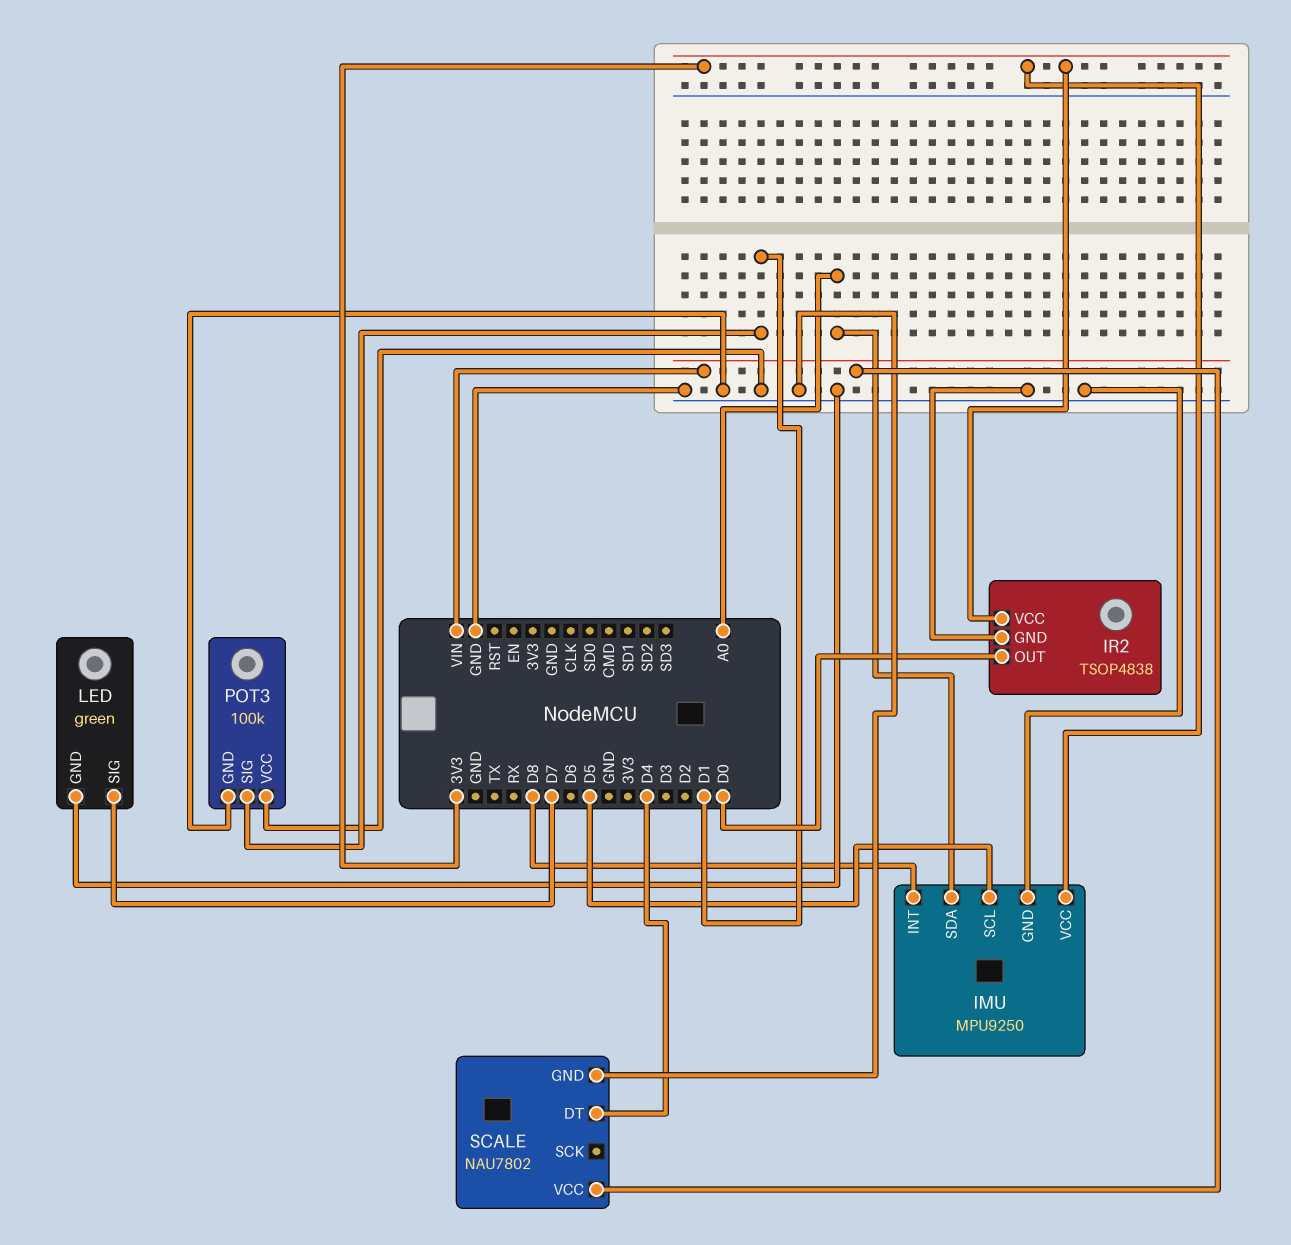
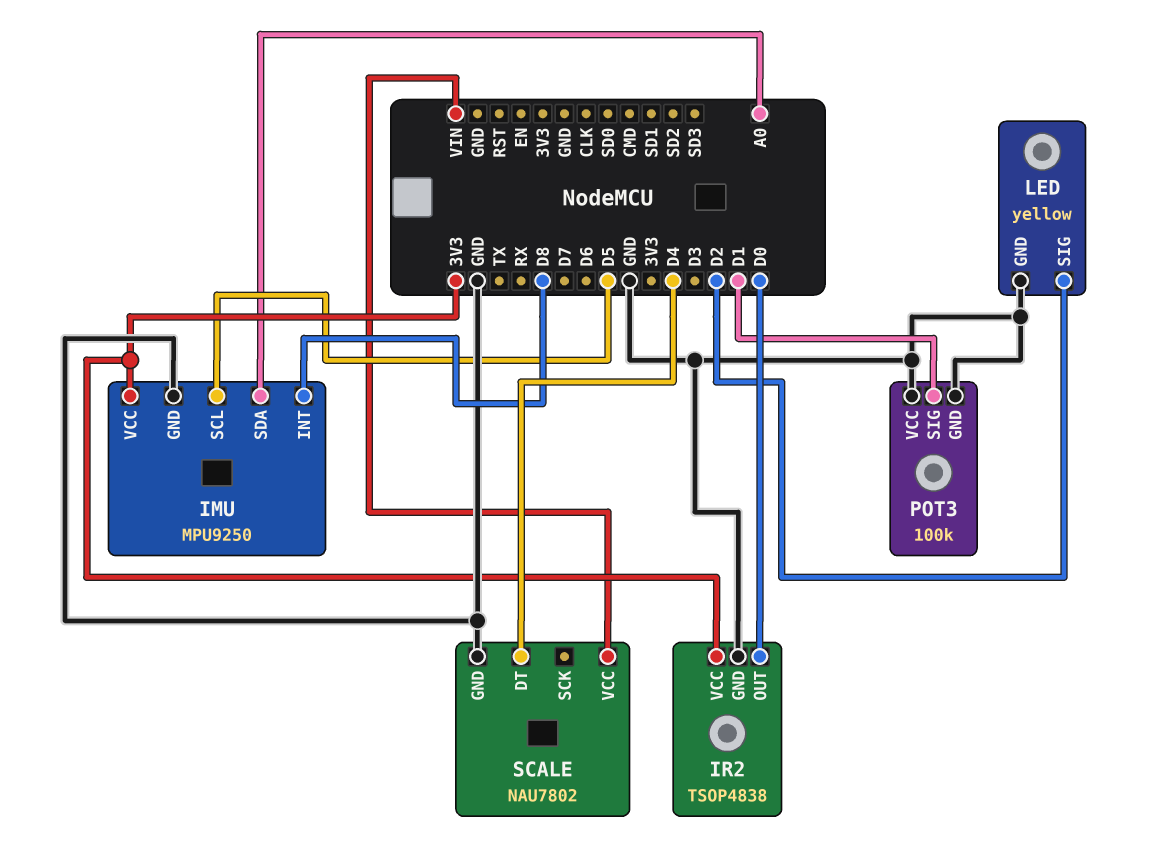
LED: green -> yellow
LED pin SIG: D7 -> D2

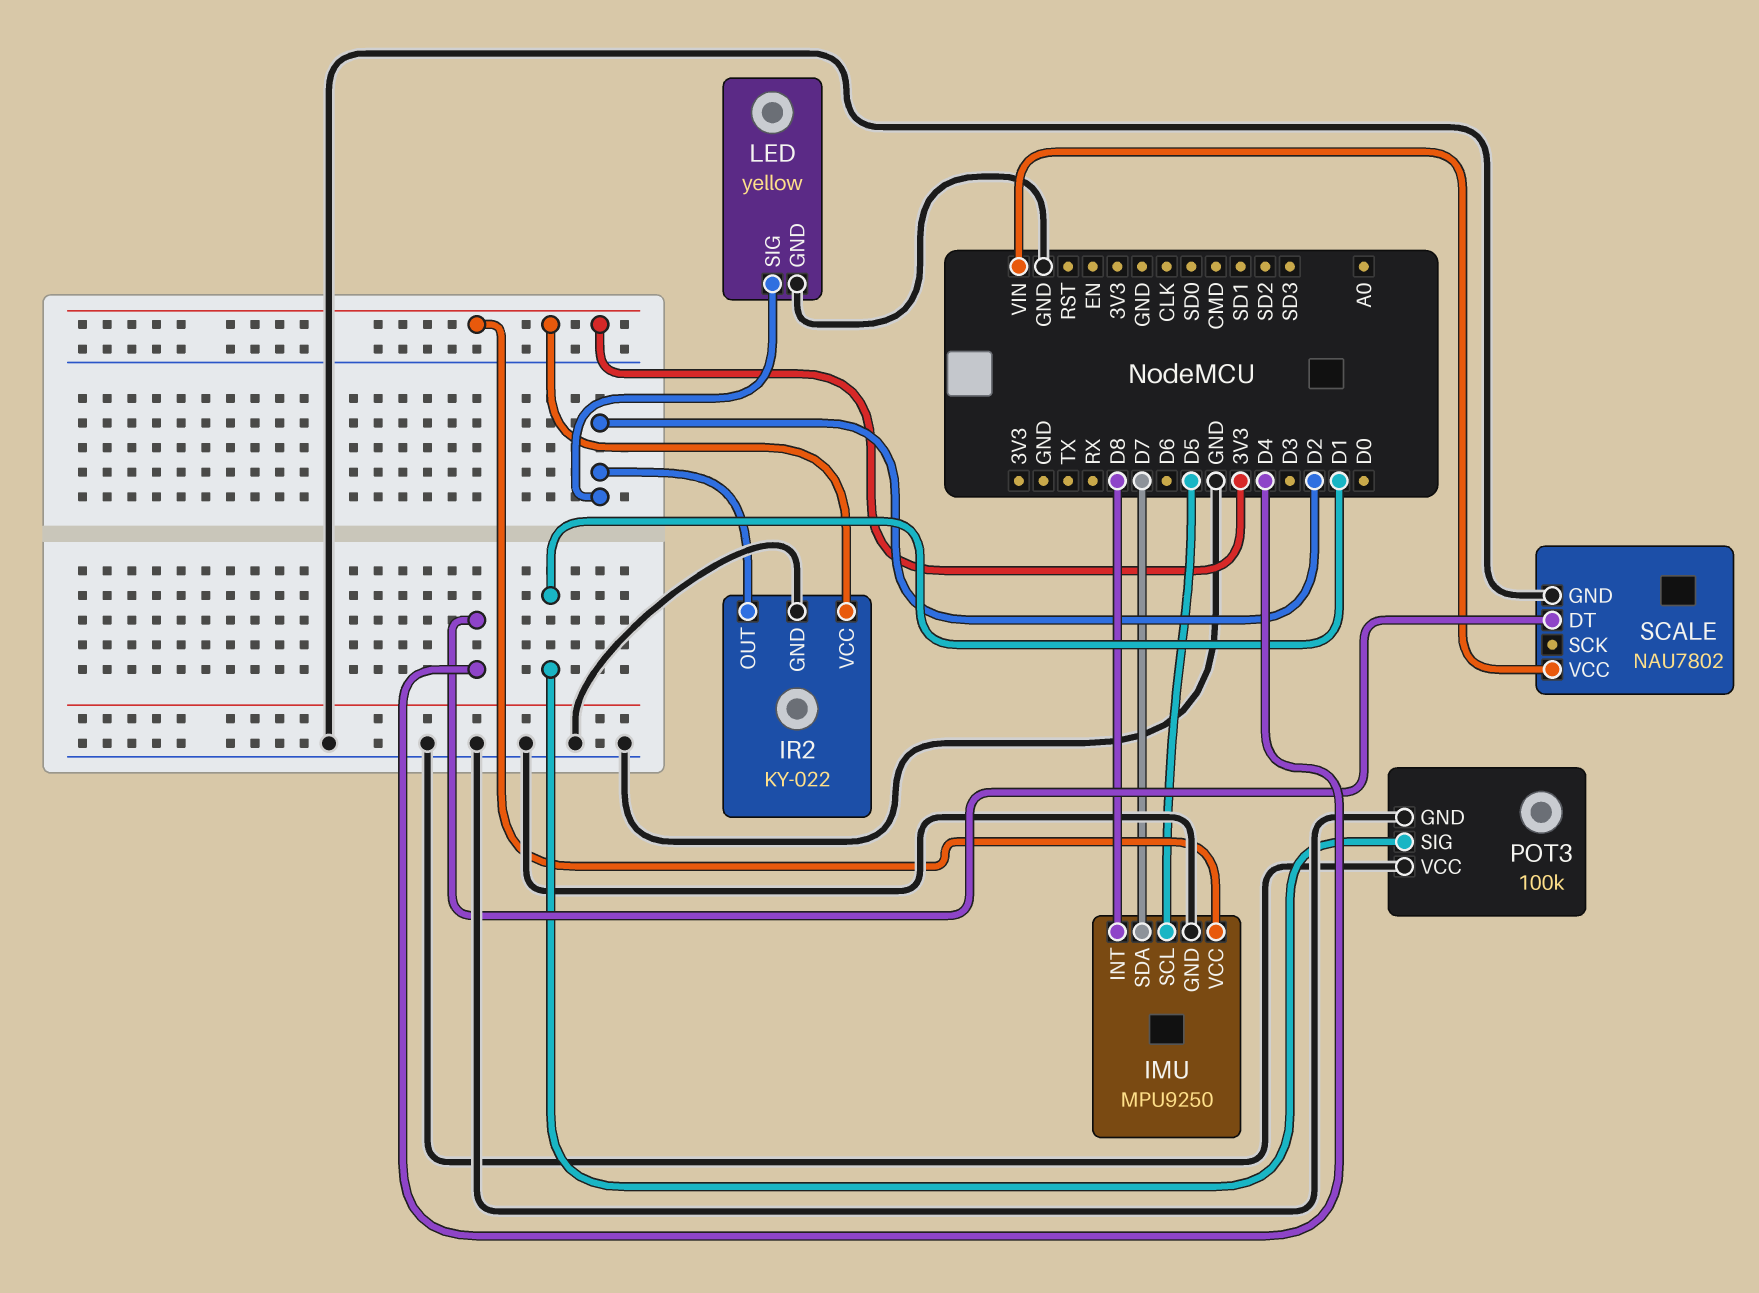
IMU pin SDA: A0 -> D7
IR2: TSOP4838 -> KY-022
IR2 pin OUT: D0 -> D2

